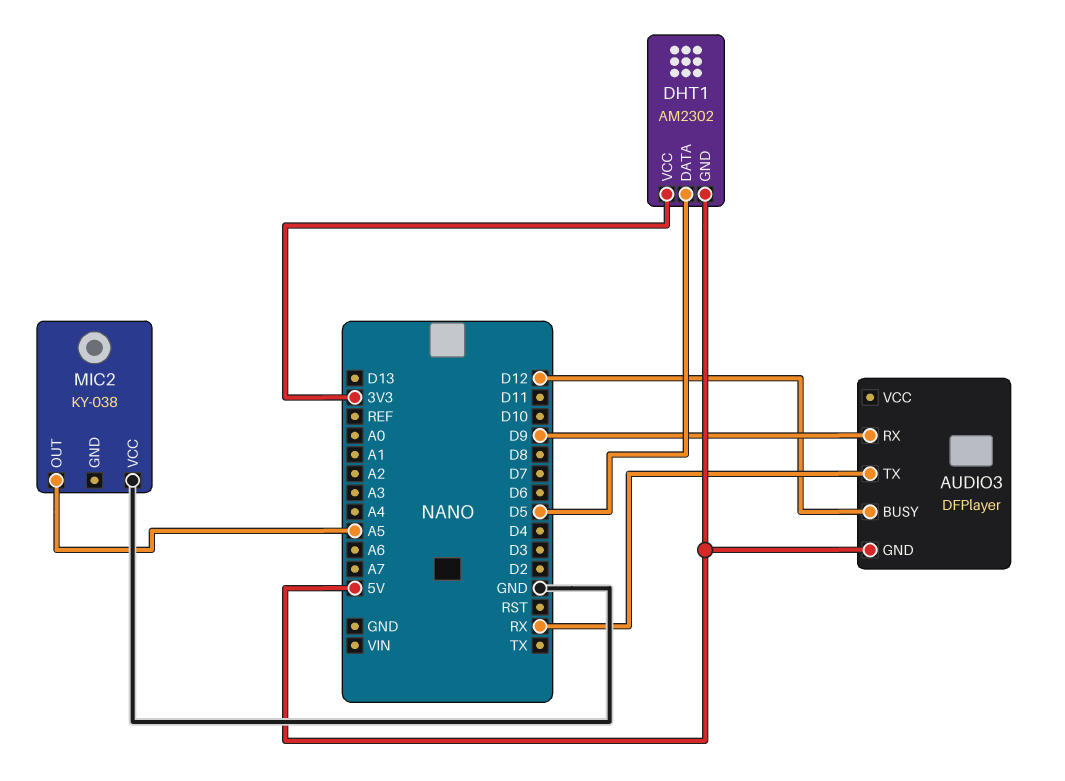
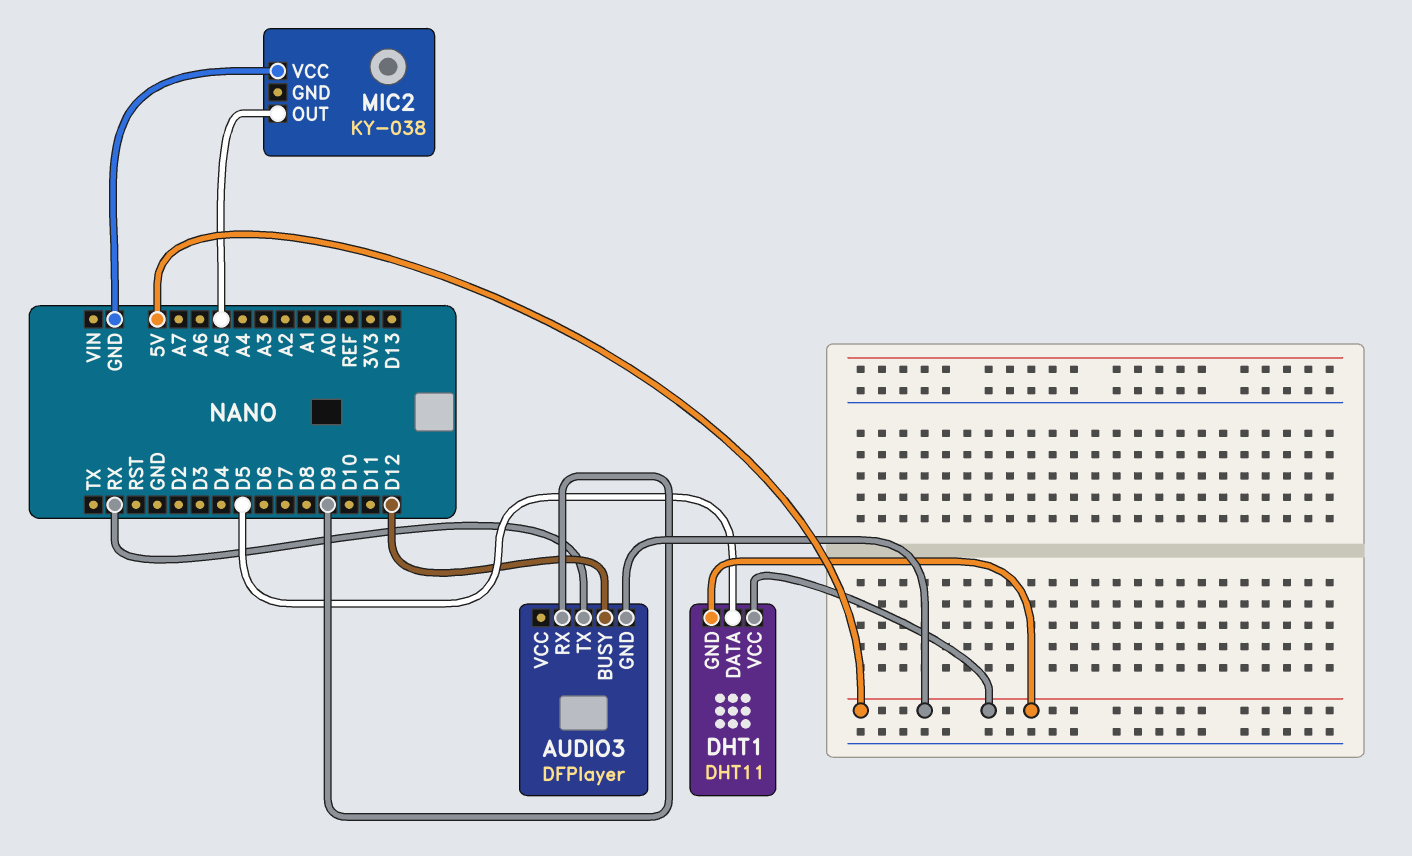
DHT1: AM2302 -> DHT11
DHT1 pin VCC: 3V3 -> 5V

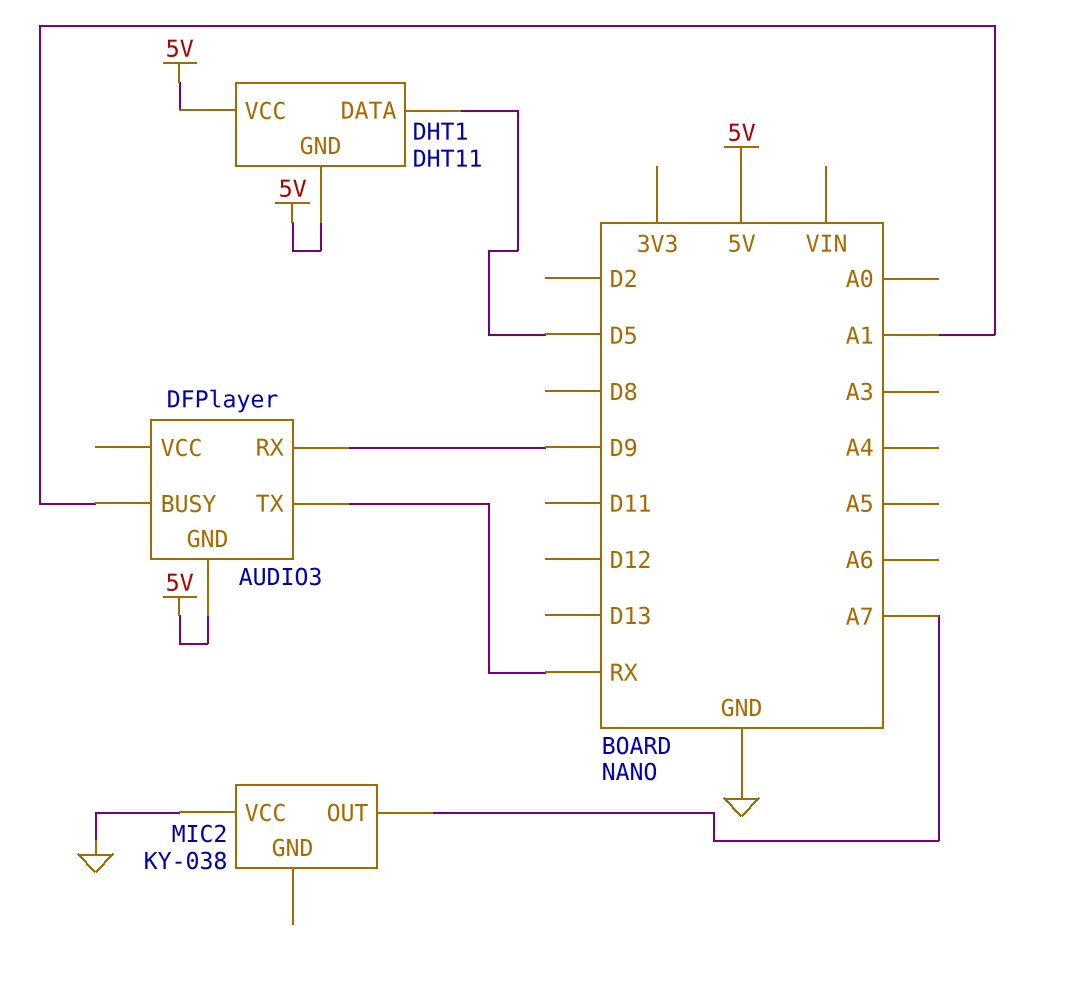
AUDIO3 pin BUSY: D12 -> A1
MIC2 pin OUT: A5 -> A7

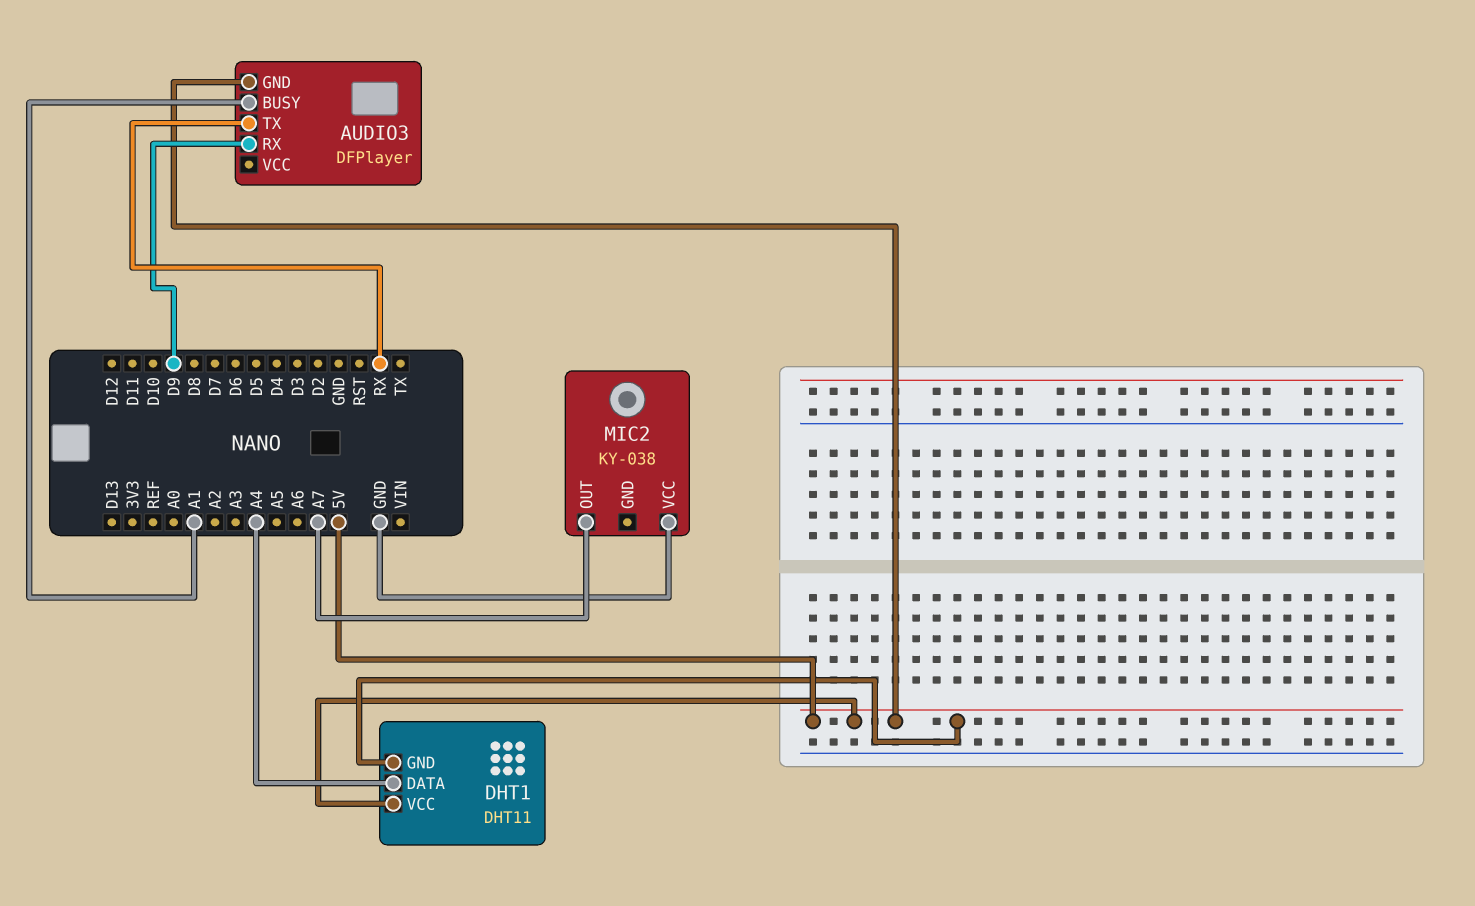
DHT1 pin DATA: D5 -> A4

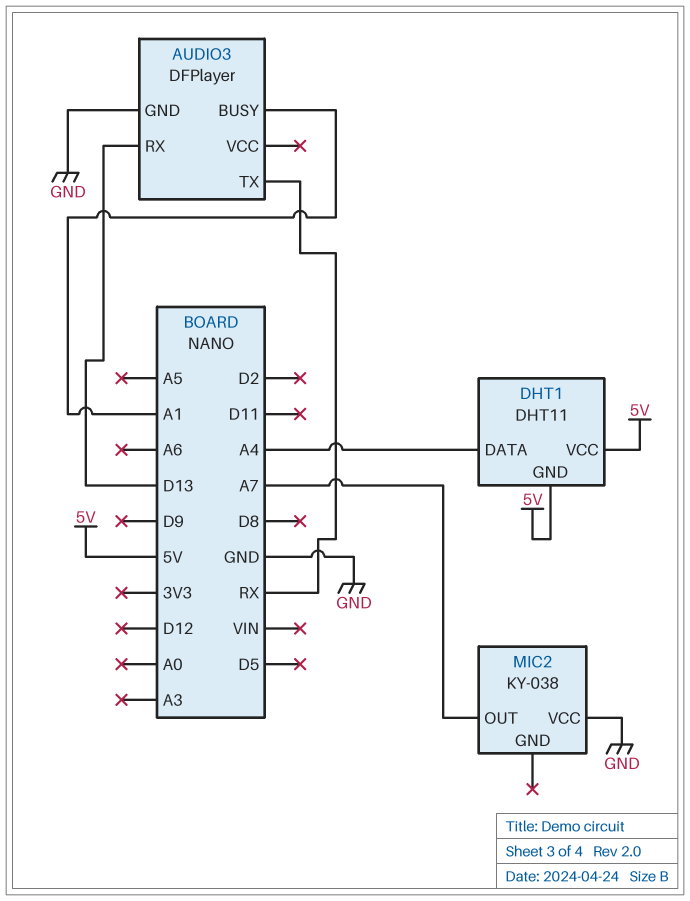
AUDIO3 pin GND: 5V -> GND
AUDIO3 pin RX: D9 -> D13

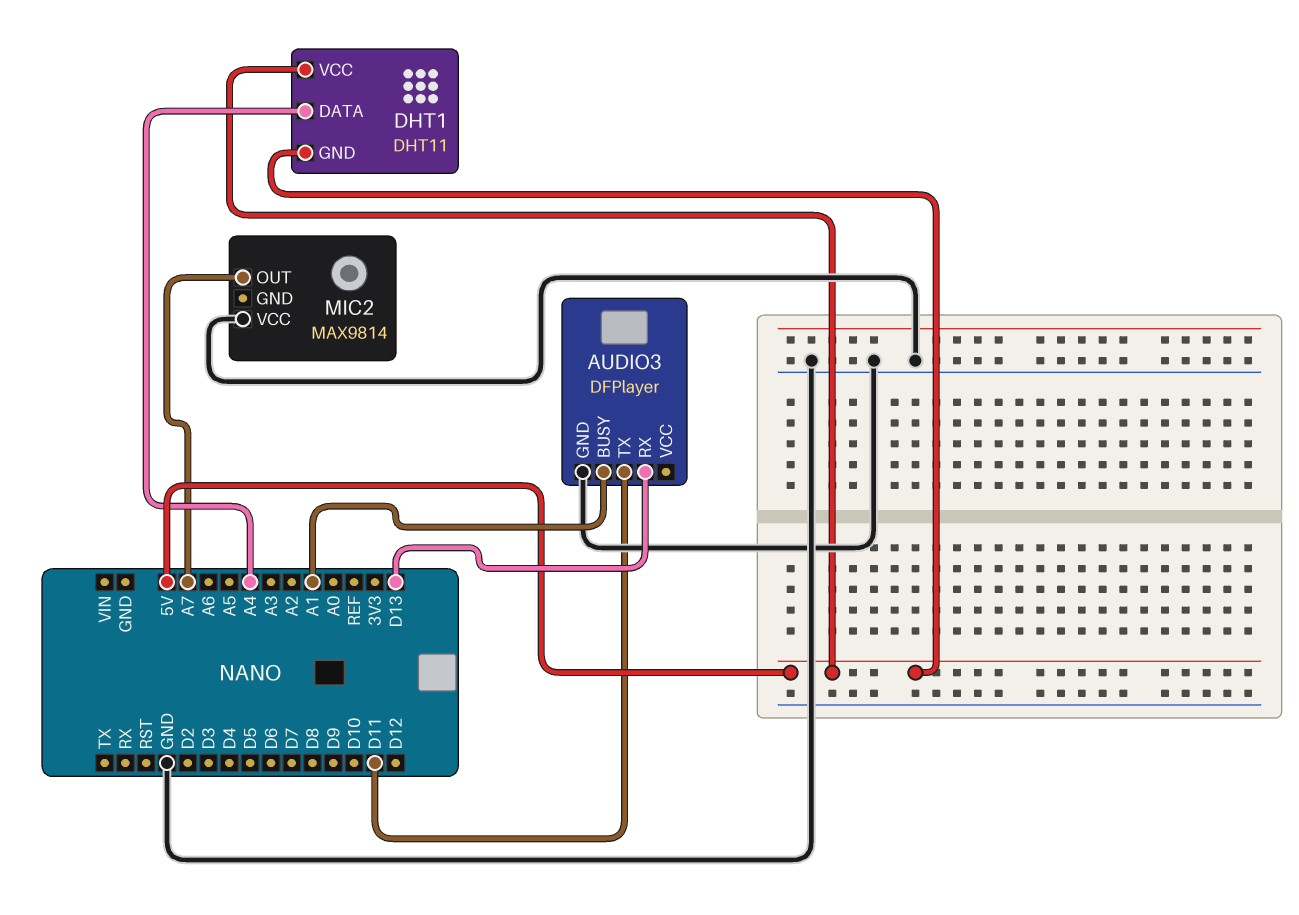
AUDIO3 pin TX: RX -> D11
MIC2: KY-038 -> MAX9814

